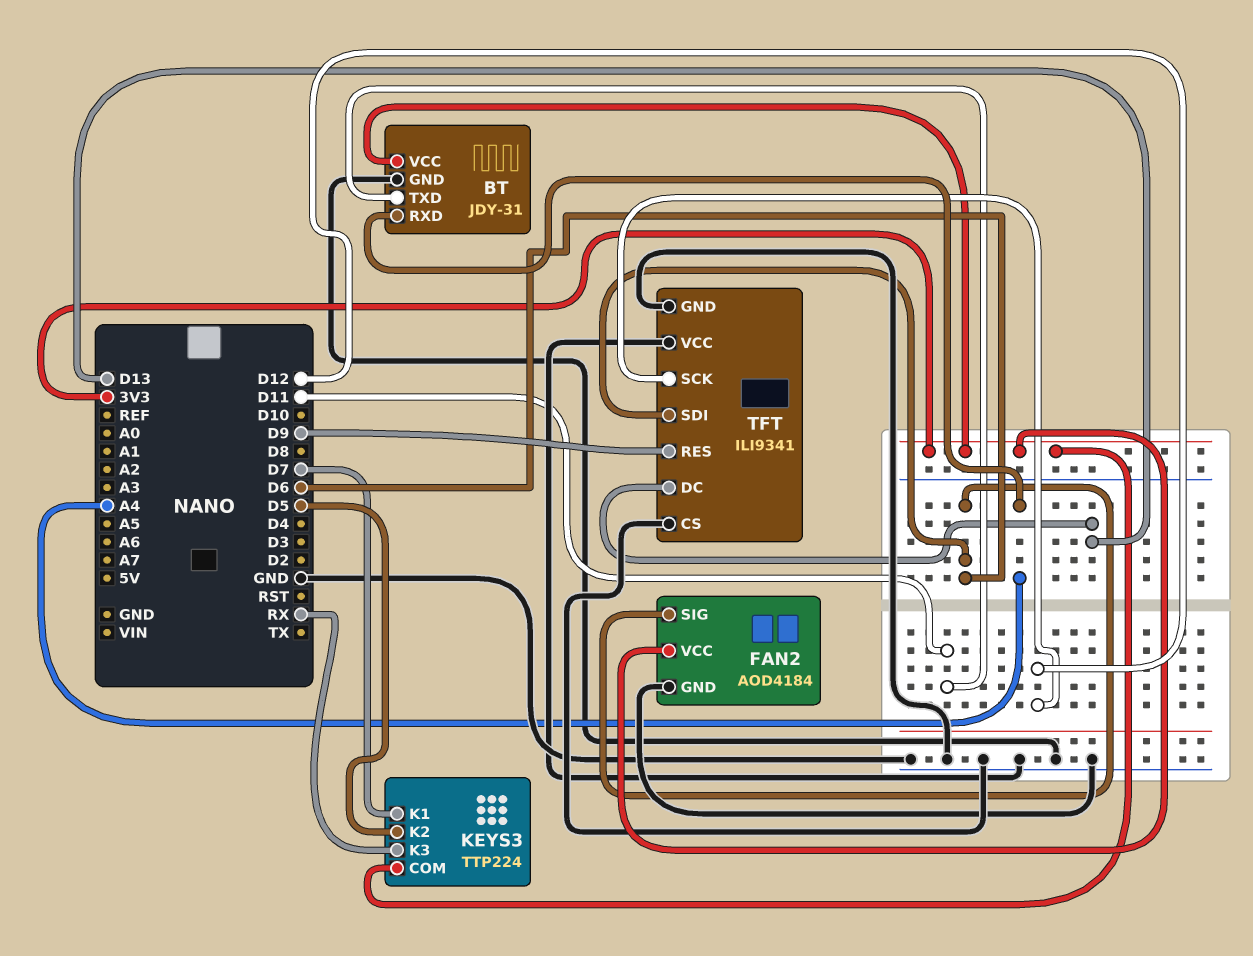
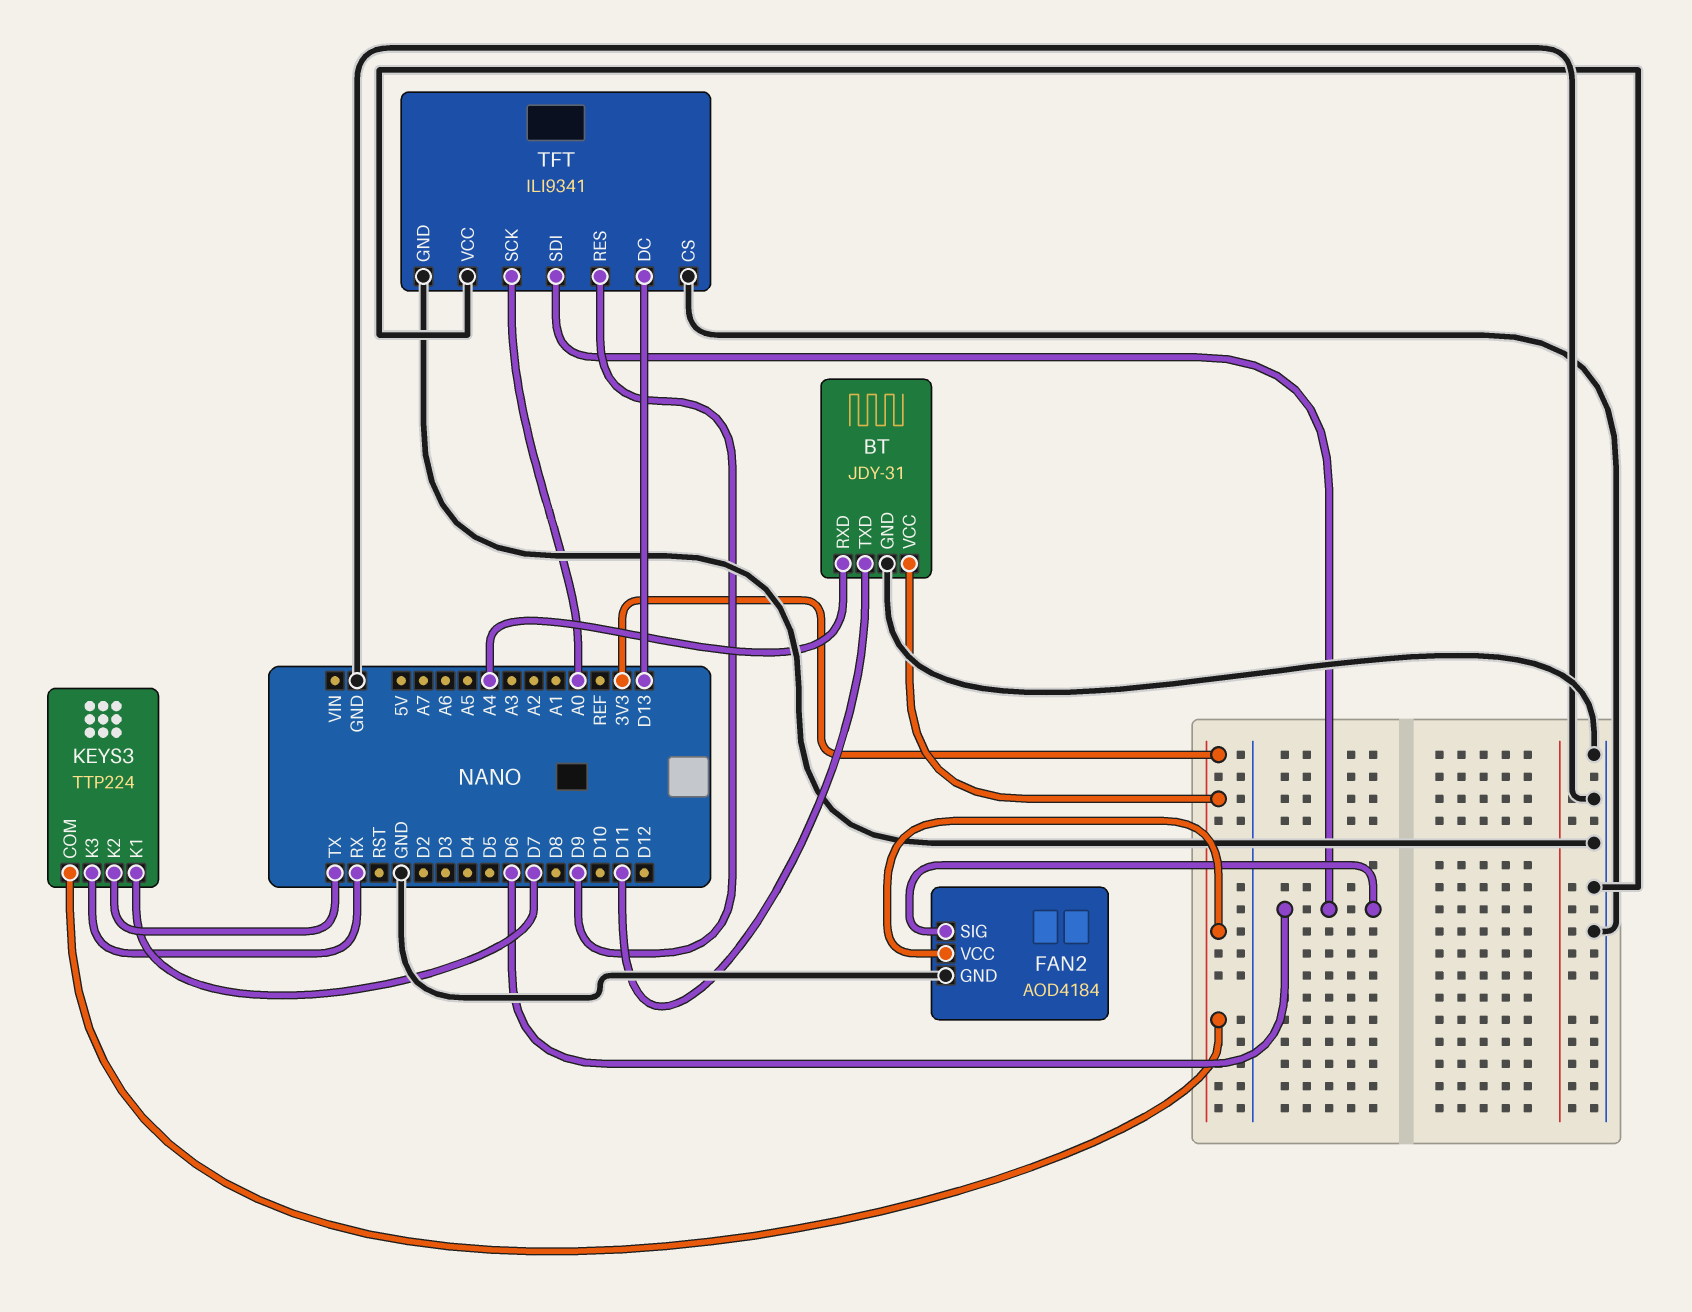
KEYS3 pin K2: D5 -> TX
TFT pin SCK: D12 -> A0

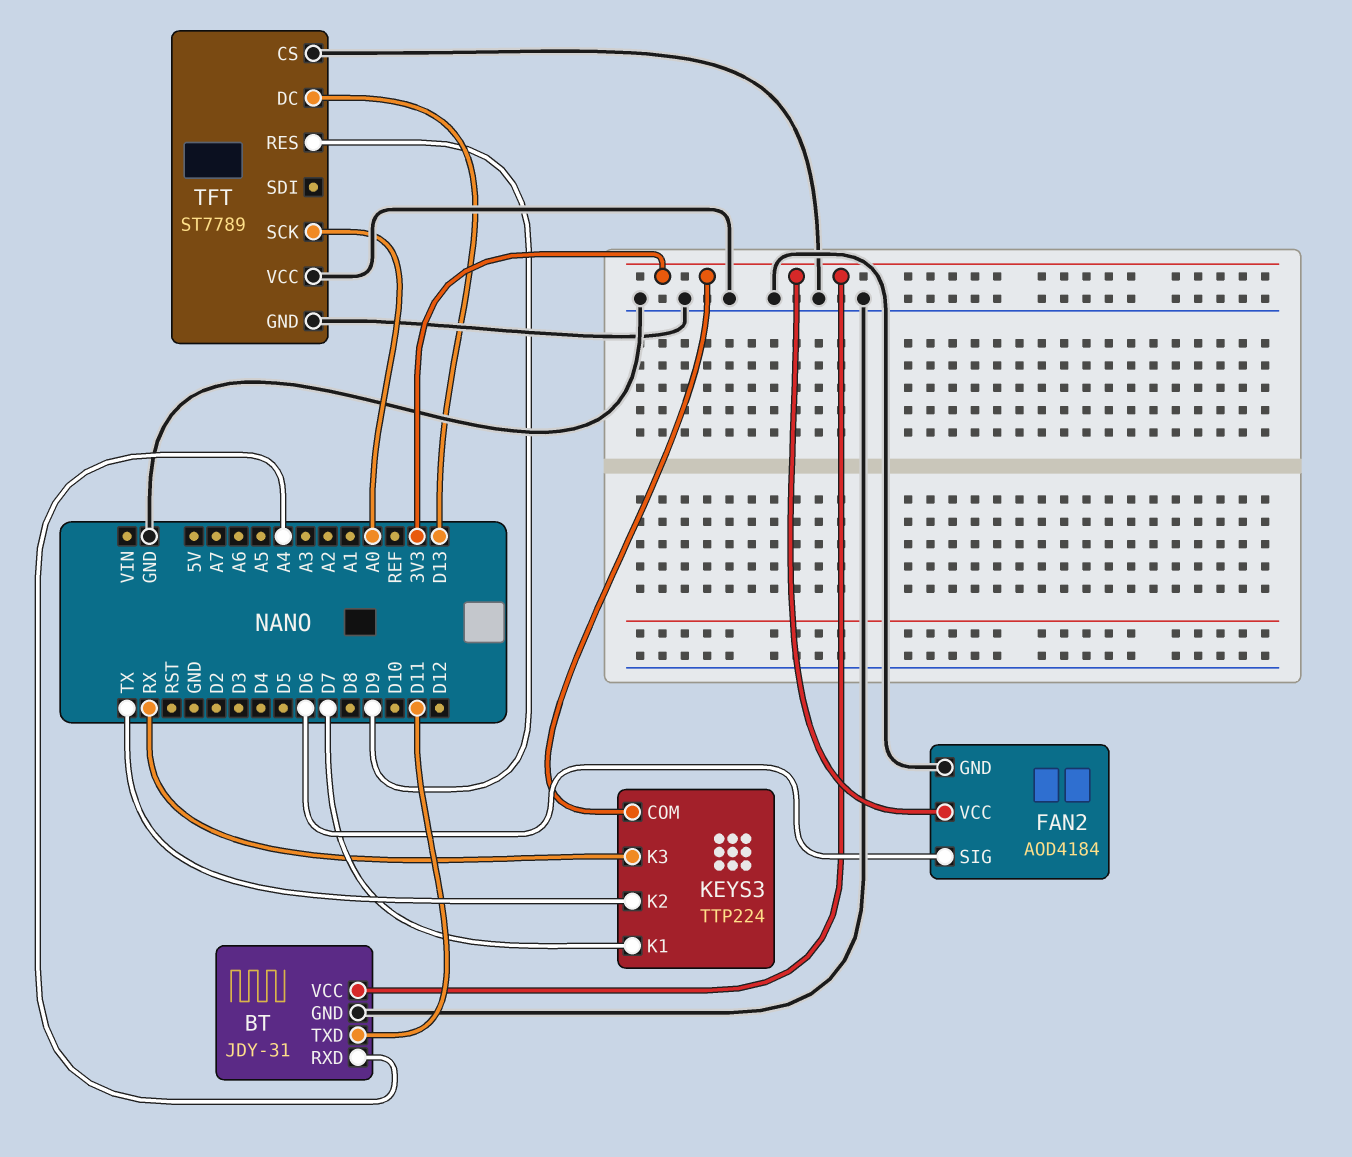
TFT: ILI9341 -> ST7789
TFT pin SDI: D6 -> none

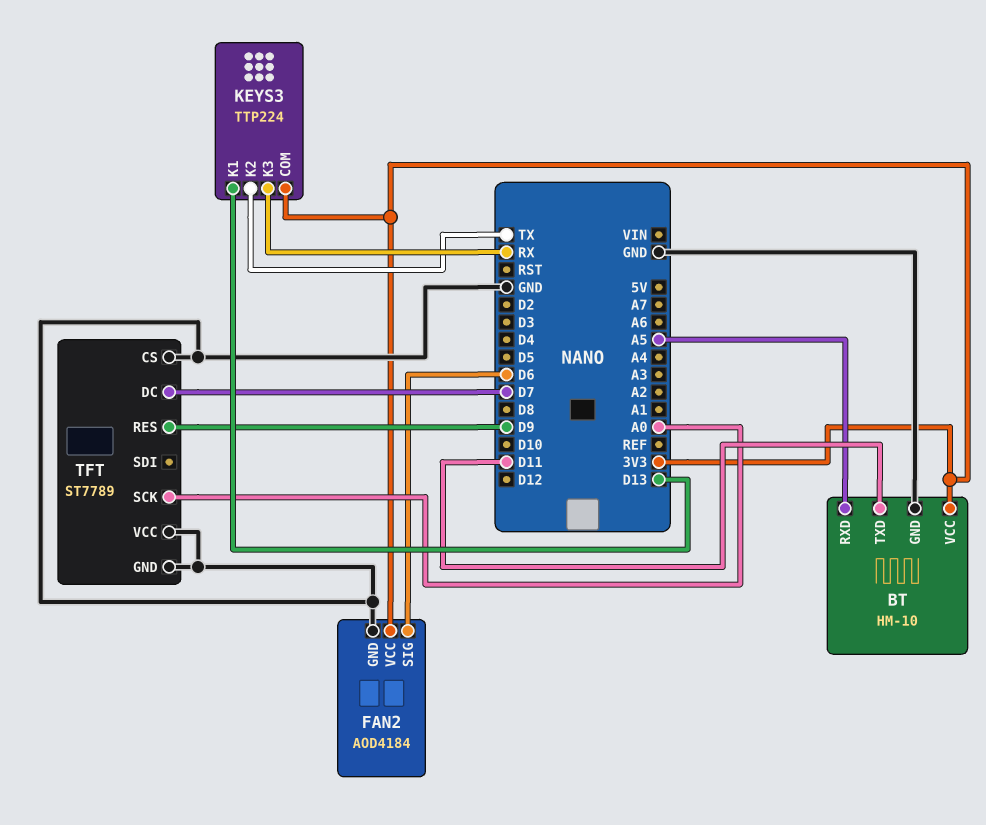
BT: JDY-31 -> HM-10
BT pin RXD: A4 -> A5
KEYS3 pin K1: D7 -> D13
TFT pin DC: D13 -> D7

